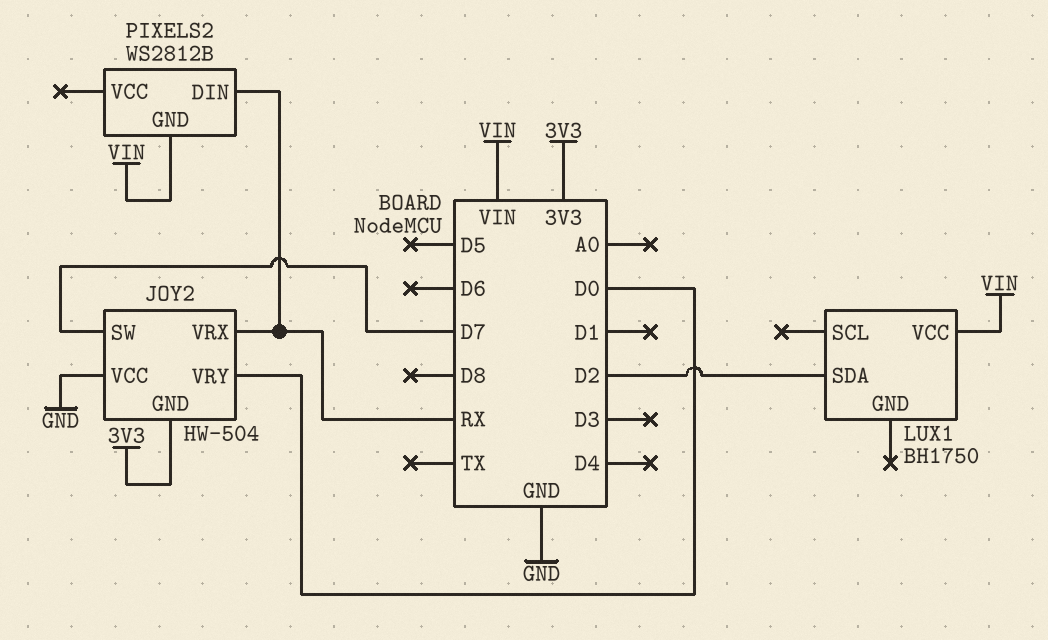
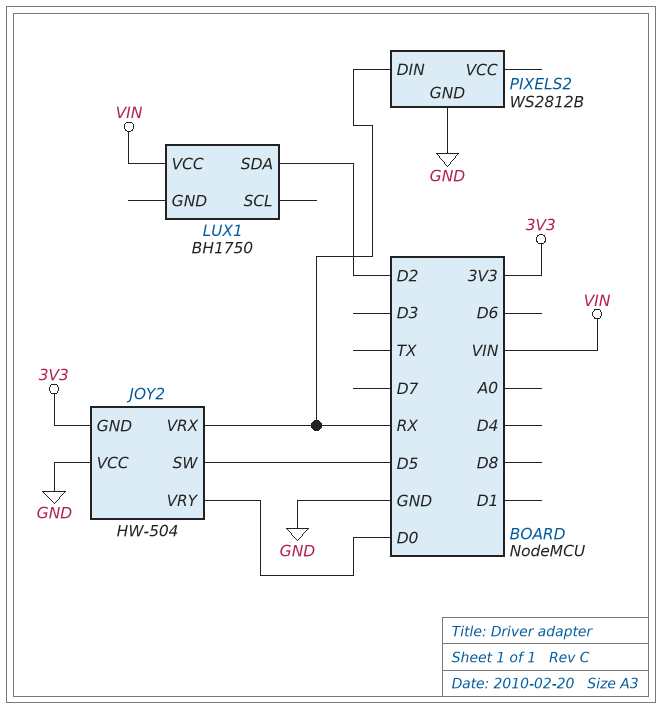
JOY2 pin SW: D7 -> D5
PIXELS2 pin GND: VIN -> GND

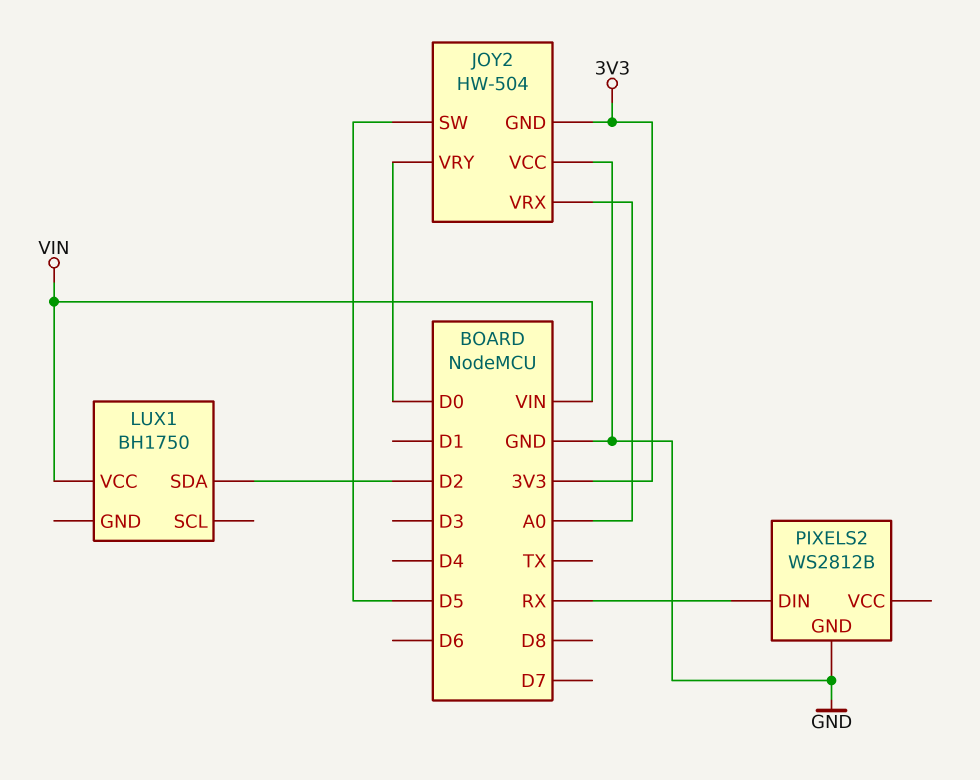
JOY2 pin VRX: RX -> A0

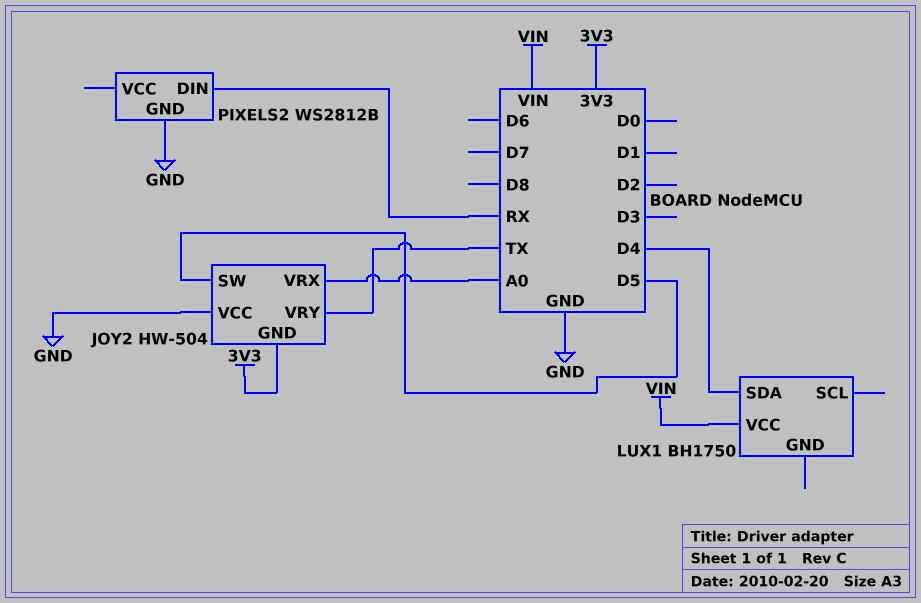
JOY2 pin VRY: D0 -> TX
LUX1 pin SDA: D2 -> D4

